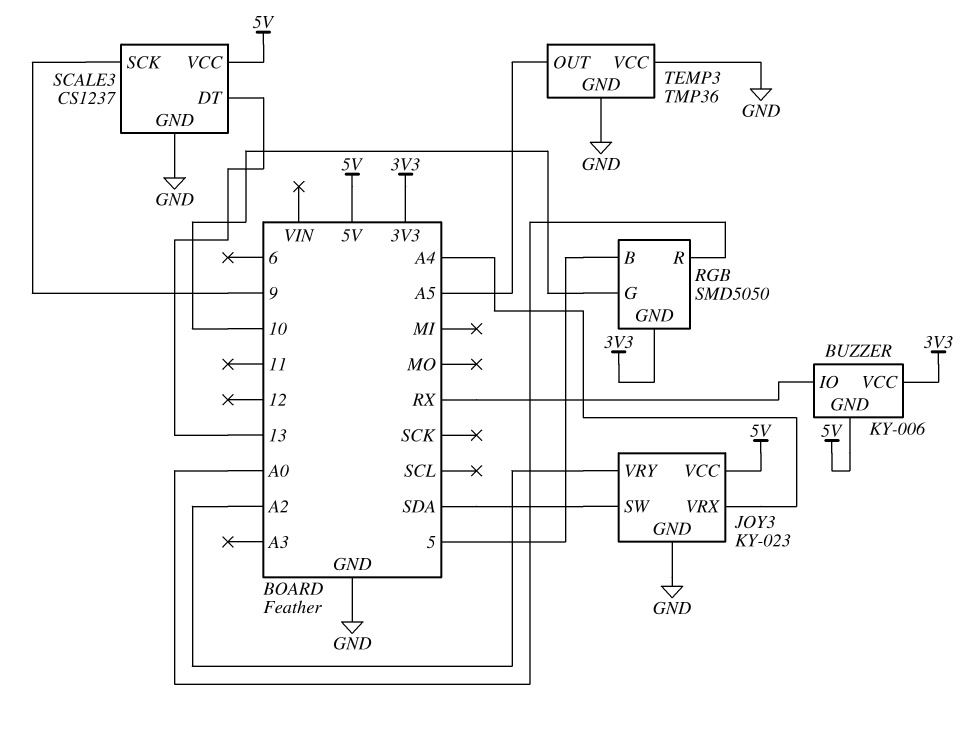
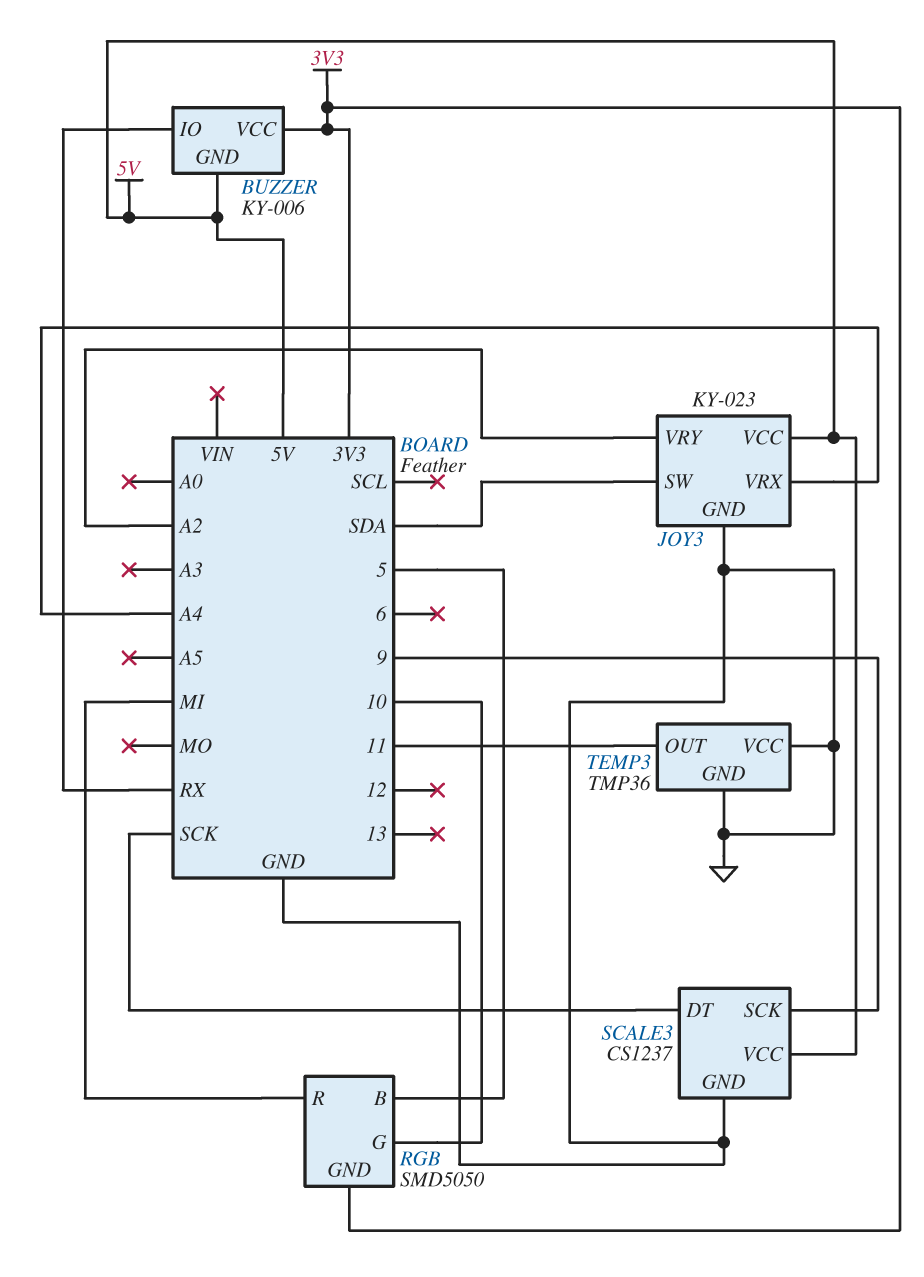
RGB pin R: A0 -> MI
SCALE3 pin DT: 13 -> SCK
TEMP3 pin OUT: A5 -> 11

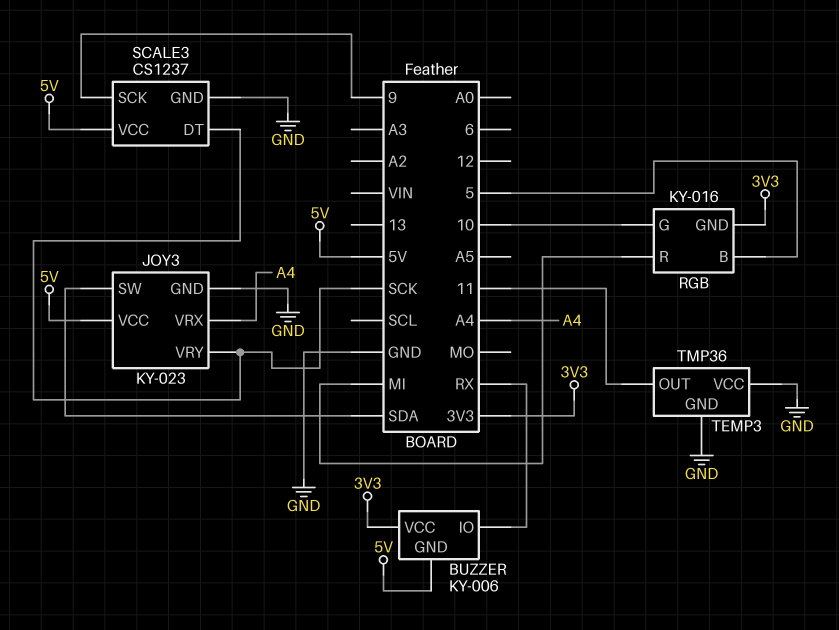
JOY3 pin VRY: A2 -> SCK
RGB: SMD5050 -> KY-016

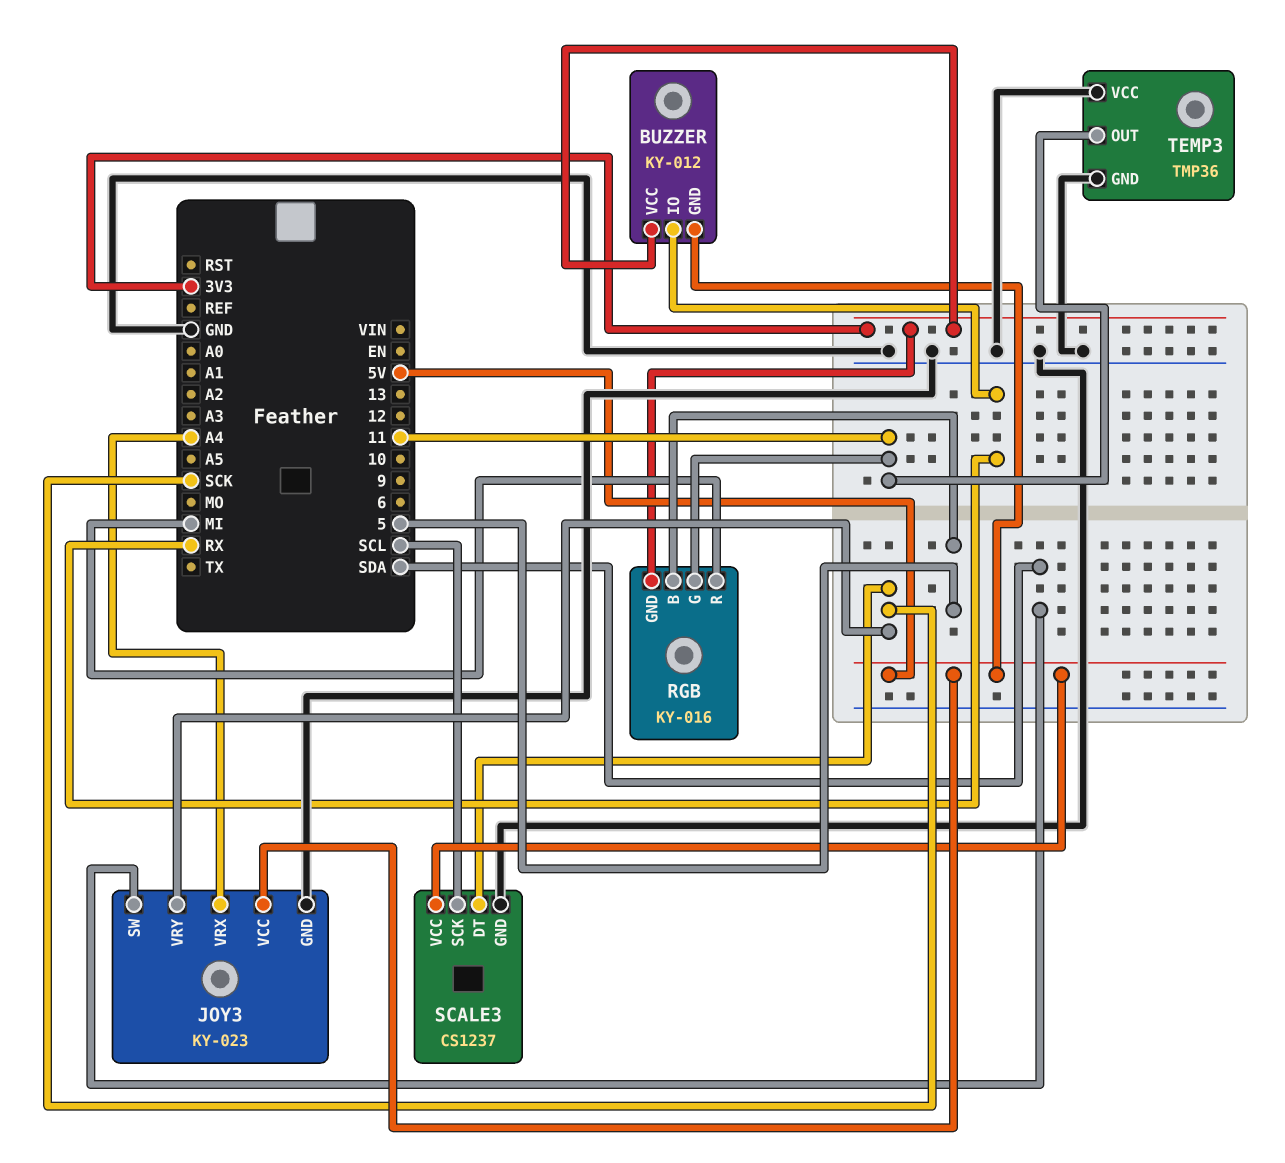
BUZZER: KY-006 -> KY-012
RGB pin G: 10 -> 11
SCALE3 pin SCK: 9 -> SCL

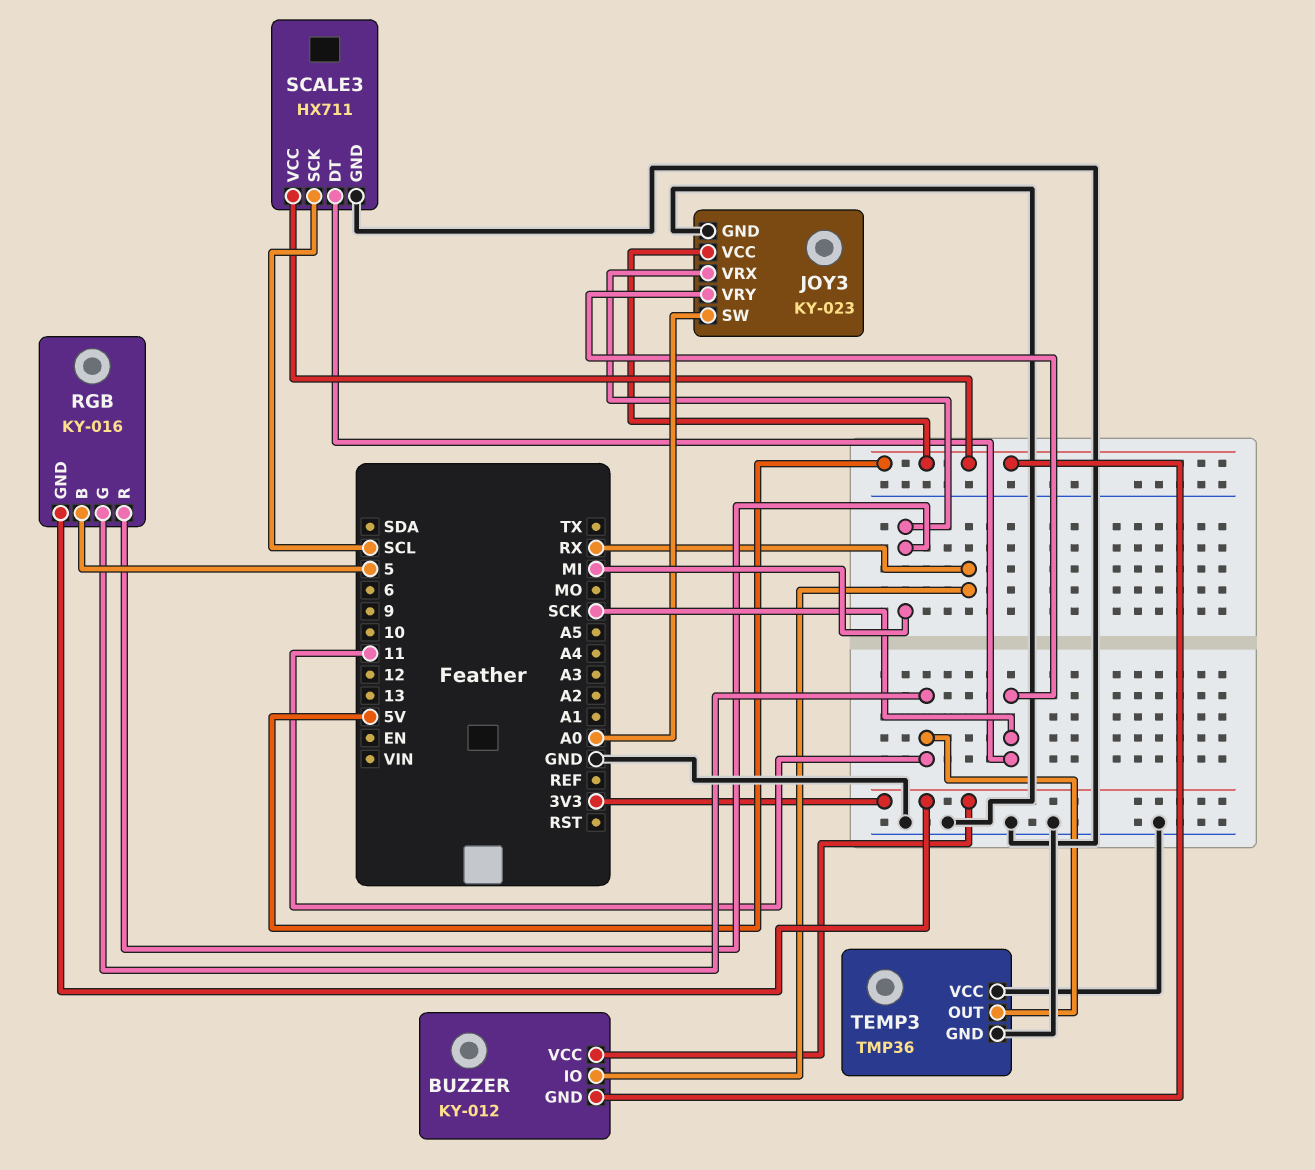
JOY3 pin SW: SDA -> A0
JOY3 pin VRX: A4 -> MI
SCALE3: CS1237 -> HX711

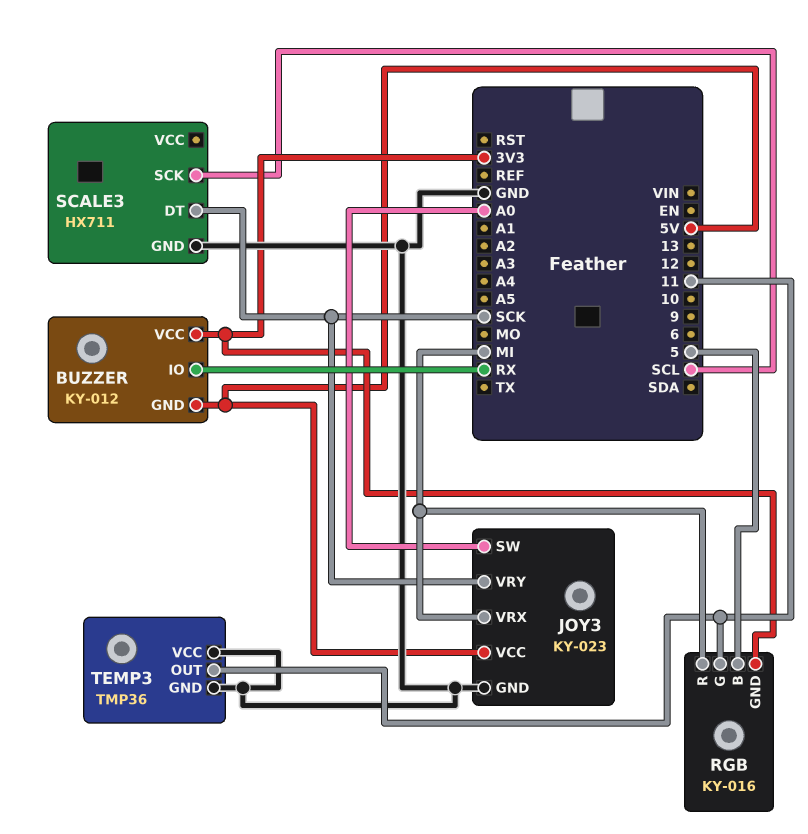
SCALE3 pin VCC: 5V -> none

